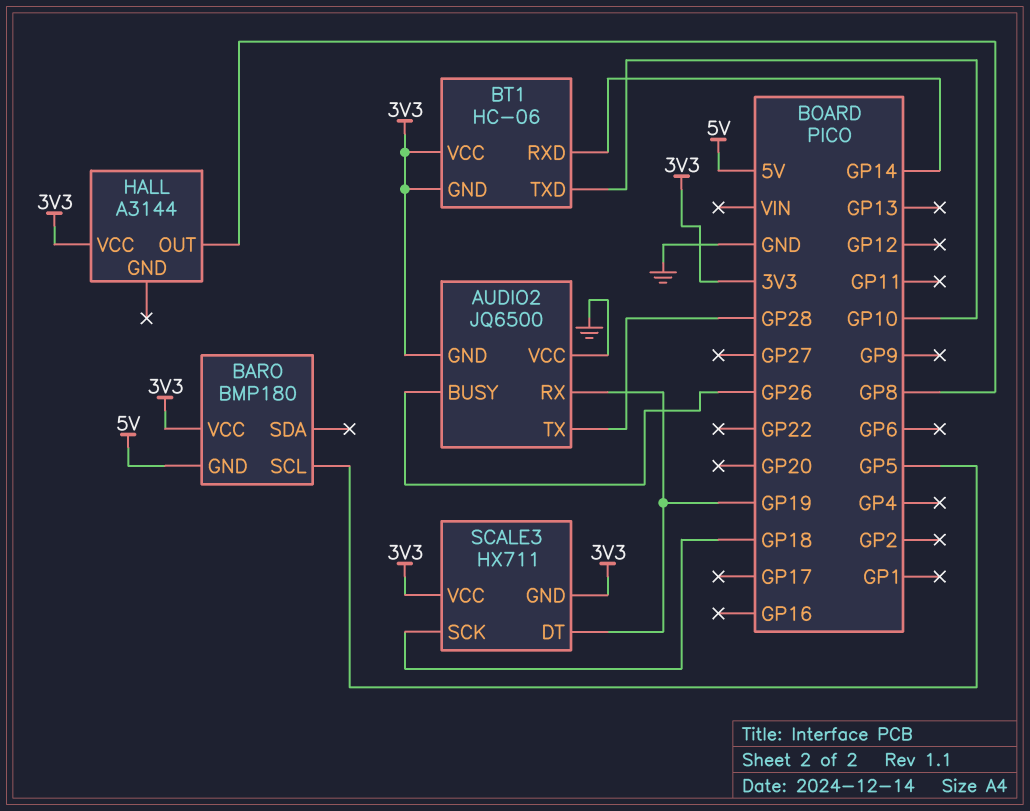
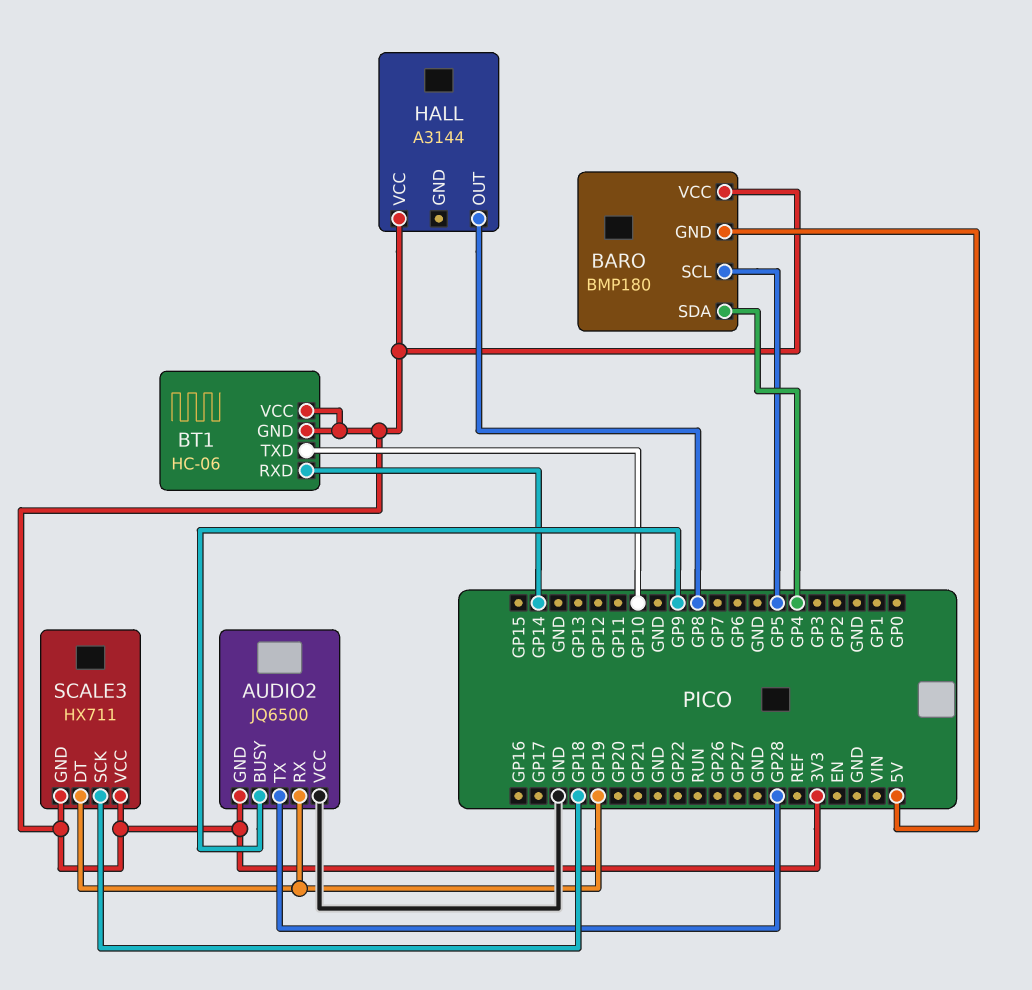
AUDIO2 pin BUSY: GP26 -> GP9
BARO pin SDA: none -> GP4

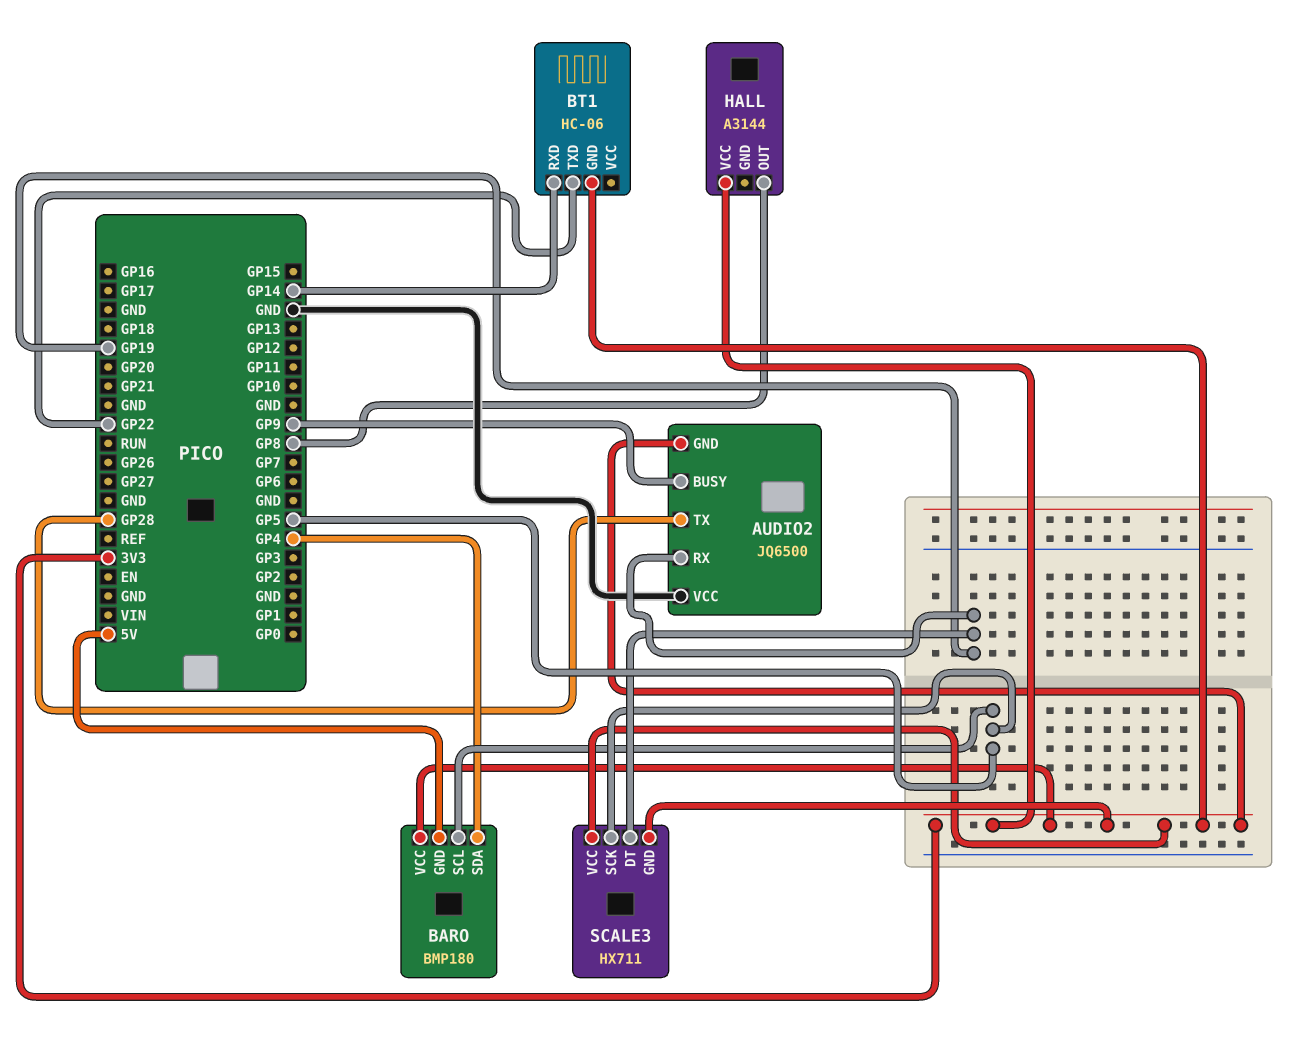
BT1 pin TXD: GP10 -> GP22
BT1 pin VCC: 3V3 -> none
SCALE3 pin SCK: GP18 -> GP5

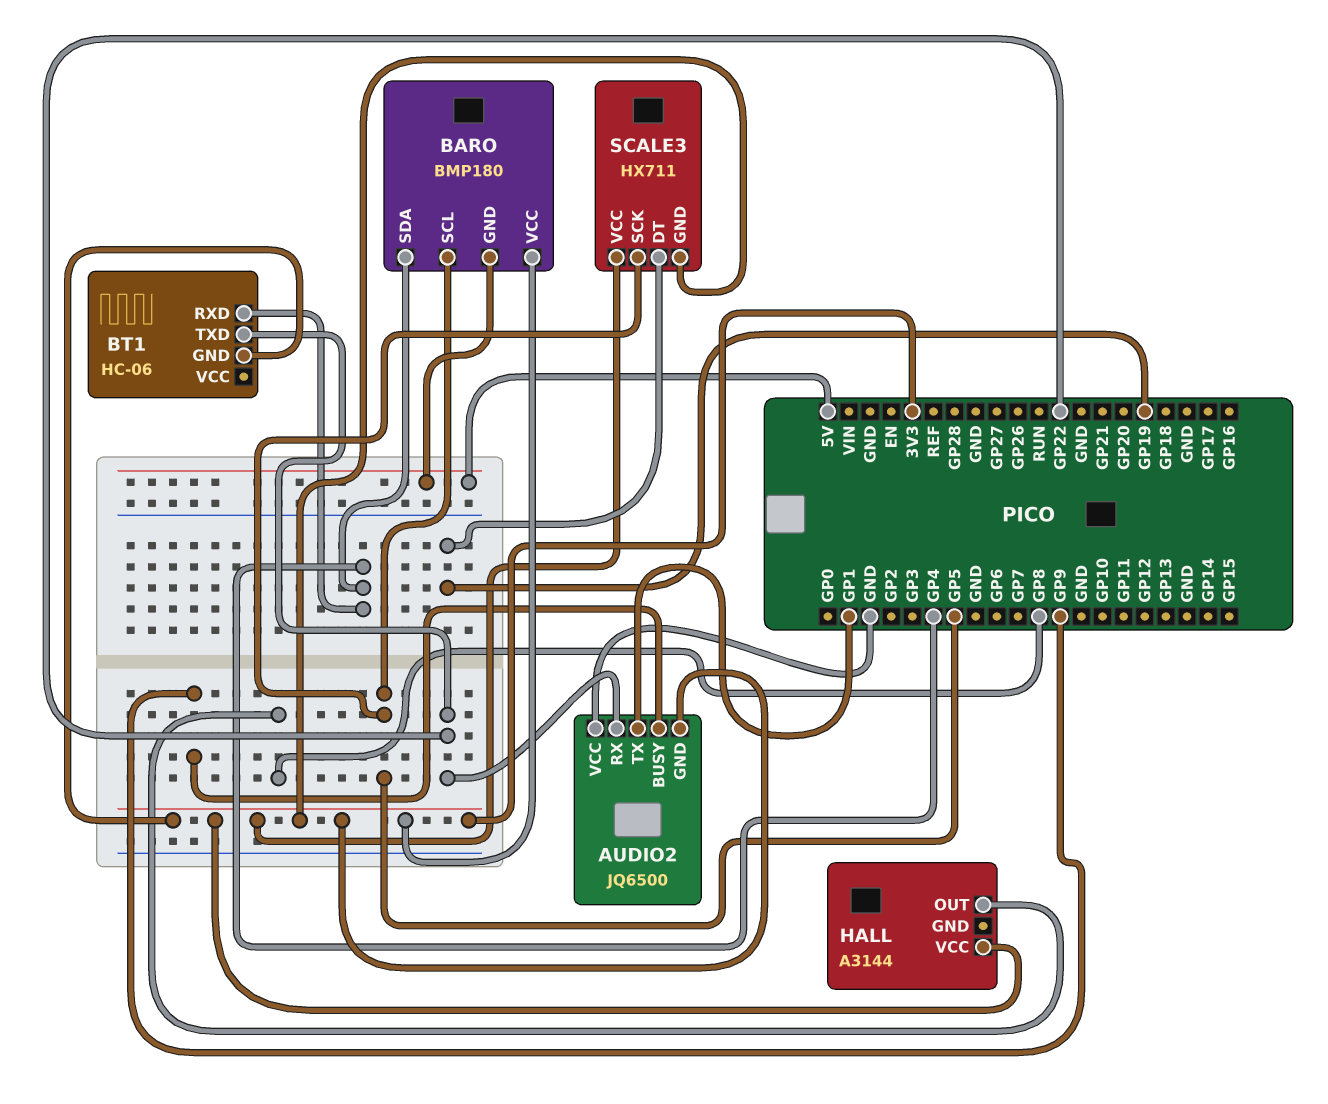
AUDIO2 pin RX: GP19 -> GP22
AUDIO2 pin TX: GP28 -> GP1
BT1 pin RXD: GP14 -> GP4

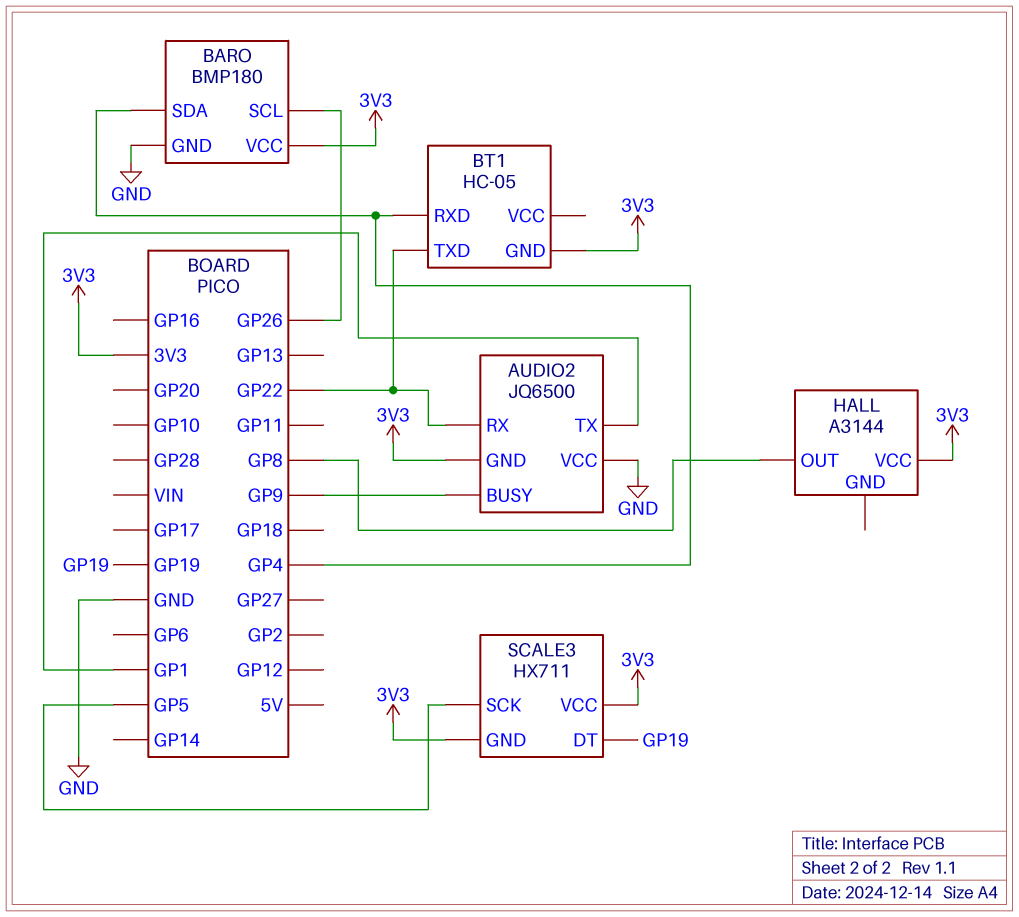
BARO pin GND: 5V -> GND
BARO pin SCL: GP5 -> GP26
BT1: HC-06 -> HC-05

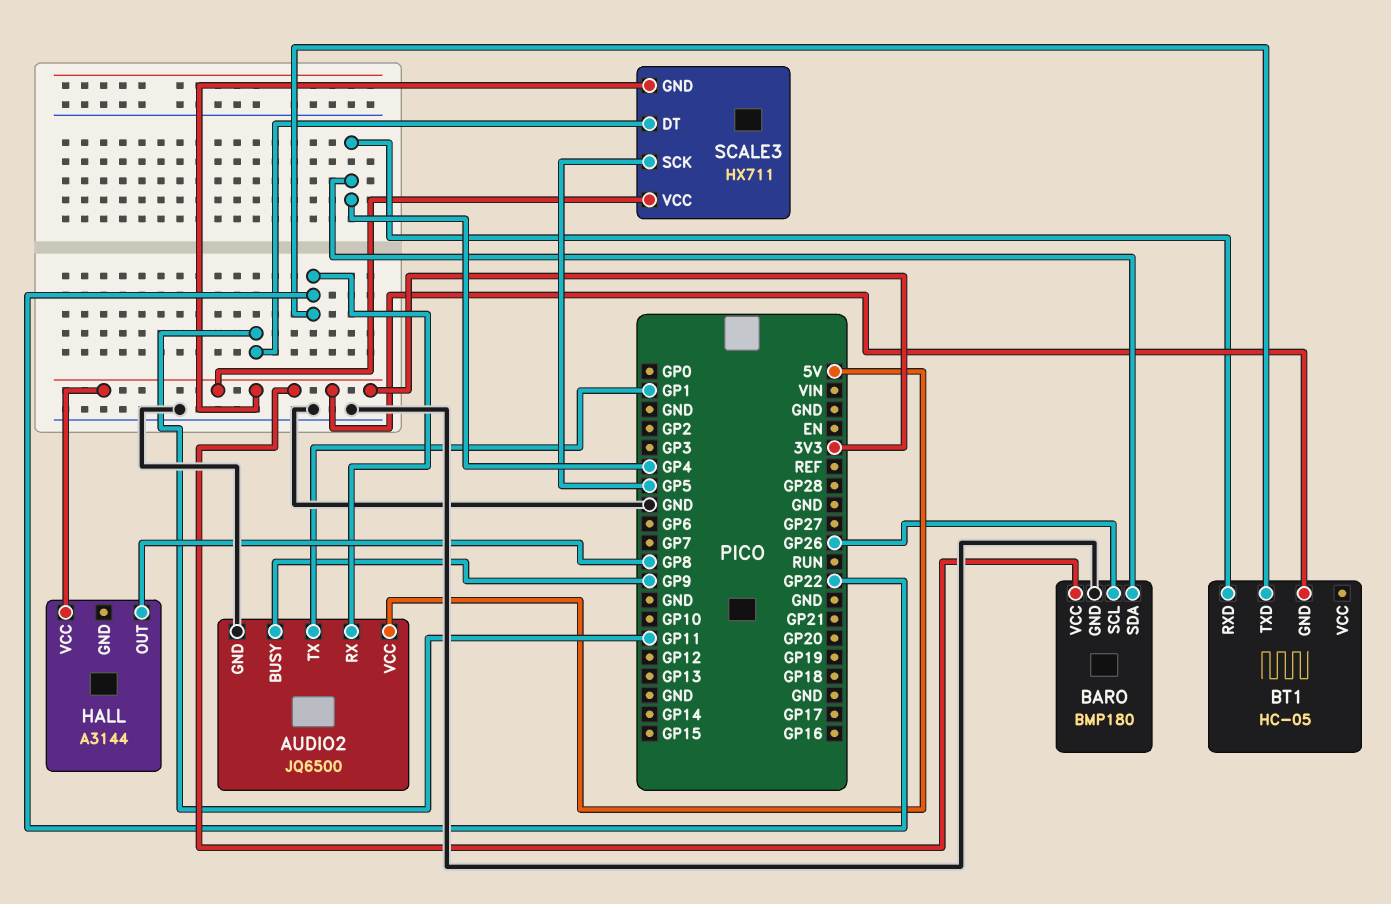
AUDIO2 pin GND: 3V3 -> GND
AUDIO2 pin VCC: GND -> 5V
SCALE3 pin DT: GP19 -> GP11

